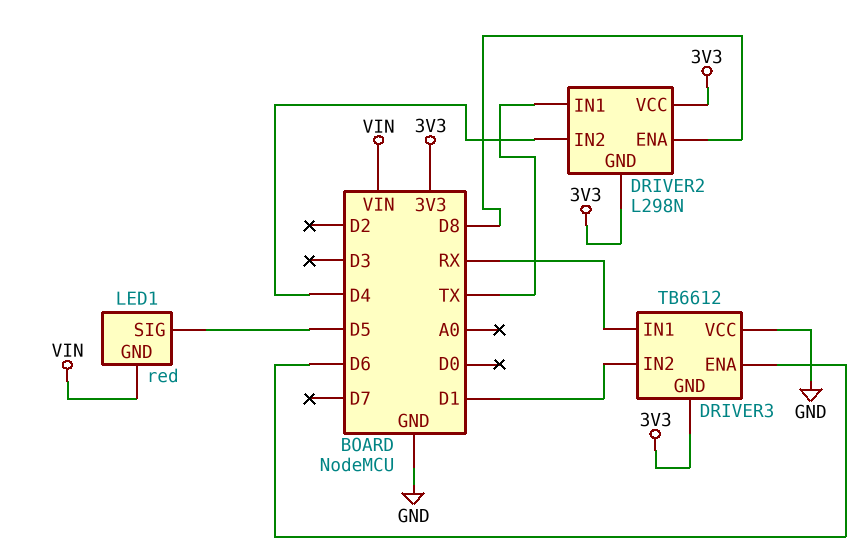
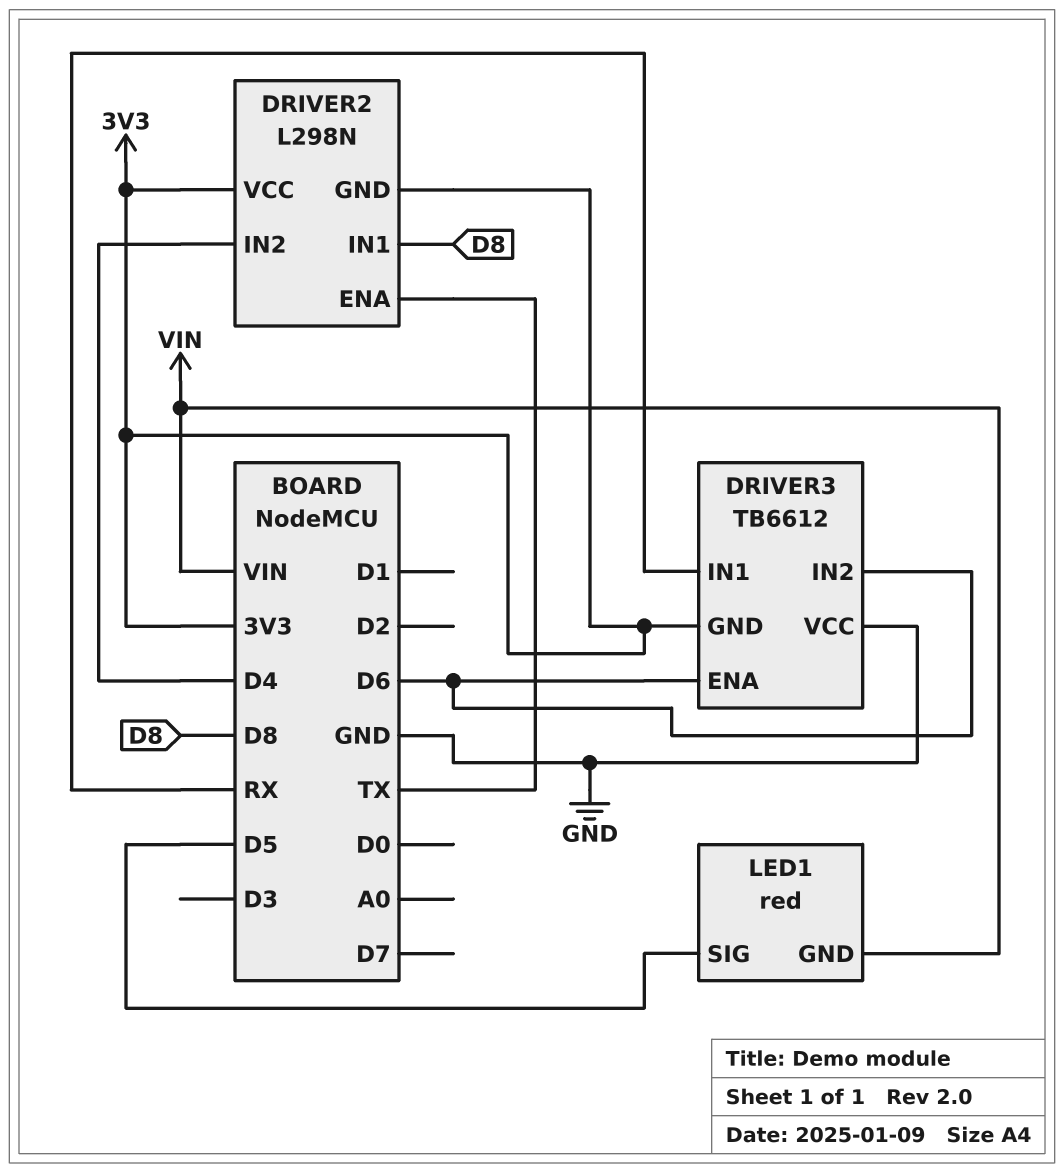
DRIVER2 pin ENA: D8 -> TX
DRIVER2 pin IN1: TX -> D8
DRIVER3 pin IN2: D1 -> D6

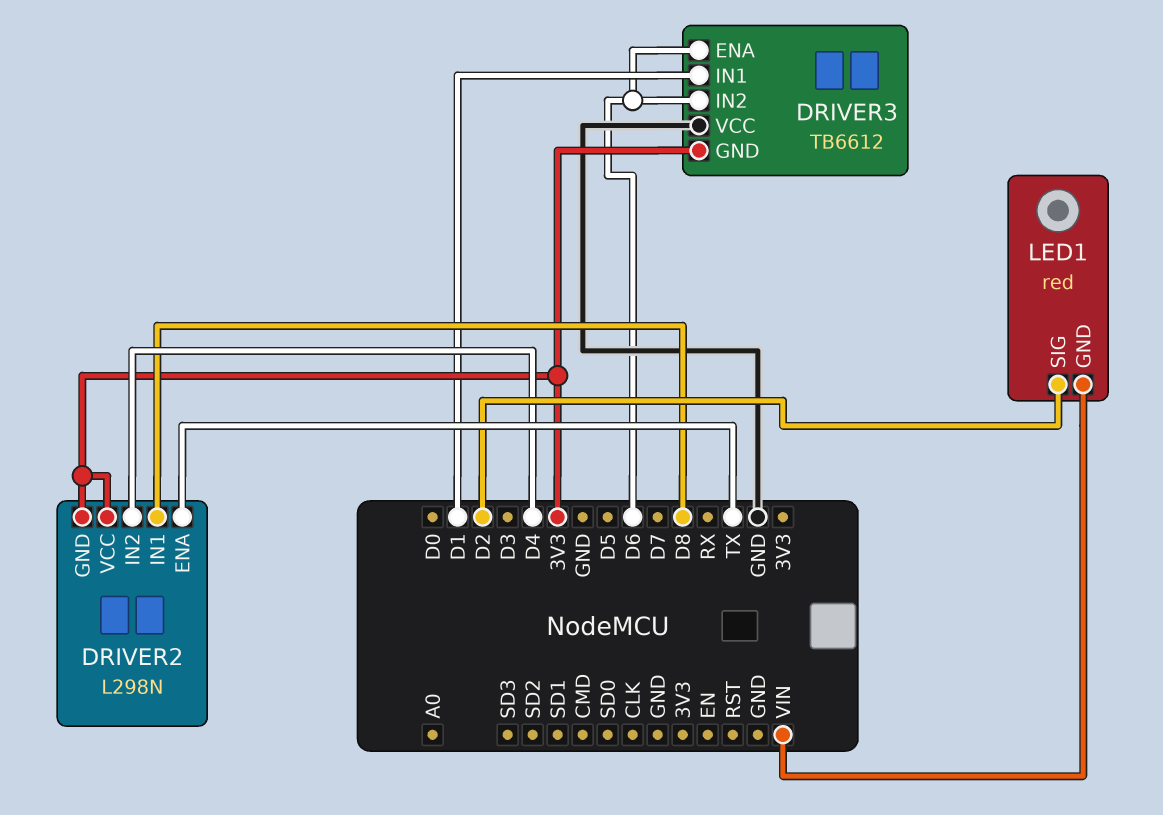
DRIVER3 pin IN1: RX -> D1
LED1 pin SIG: D5 -> D2

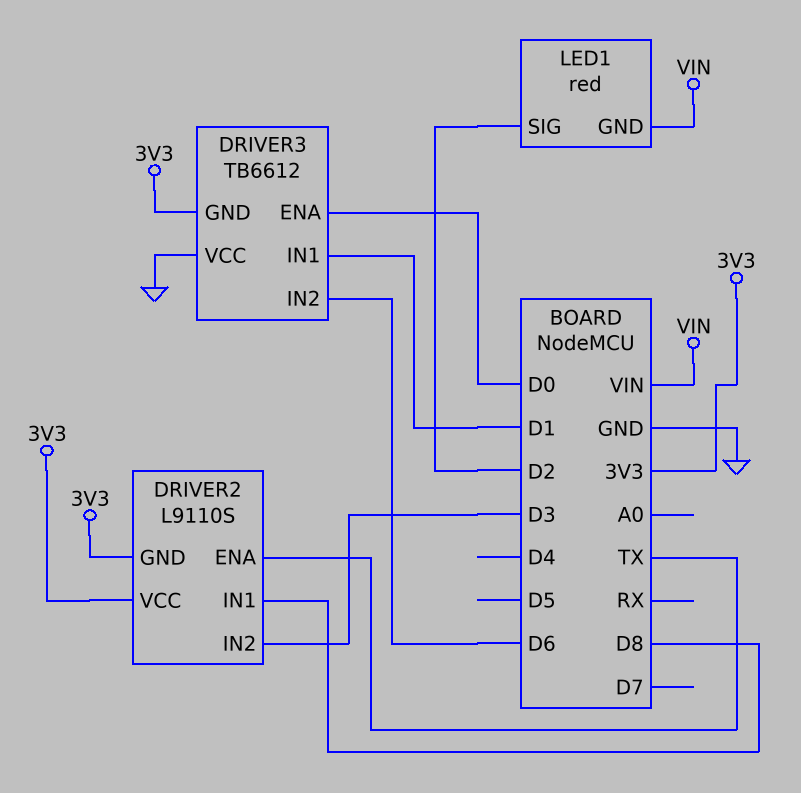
DRIVER2: L298N -> L9110S
DRIVER2 pin IN2: D4 -> D3
DRIVER3 pin ENA: D6 -> D0

